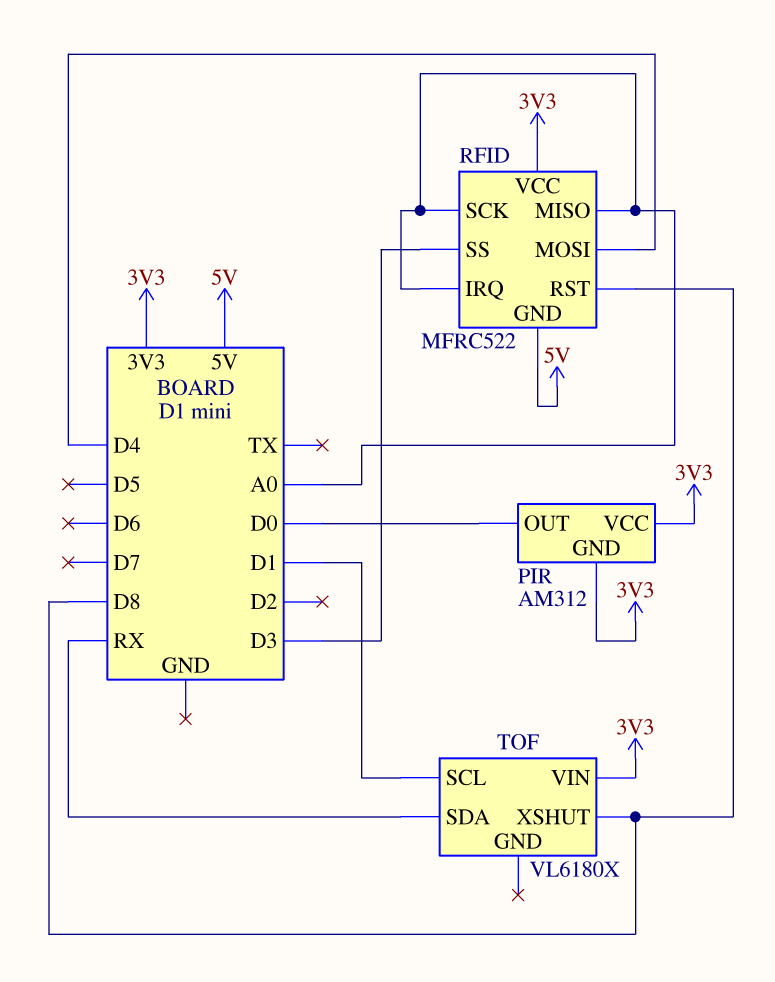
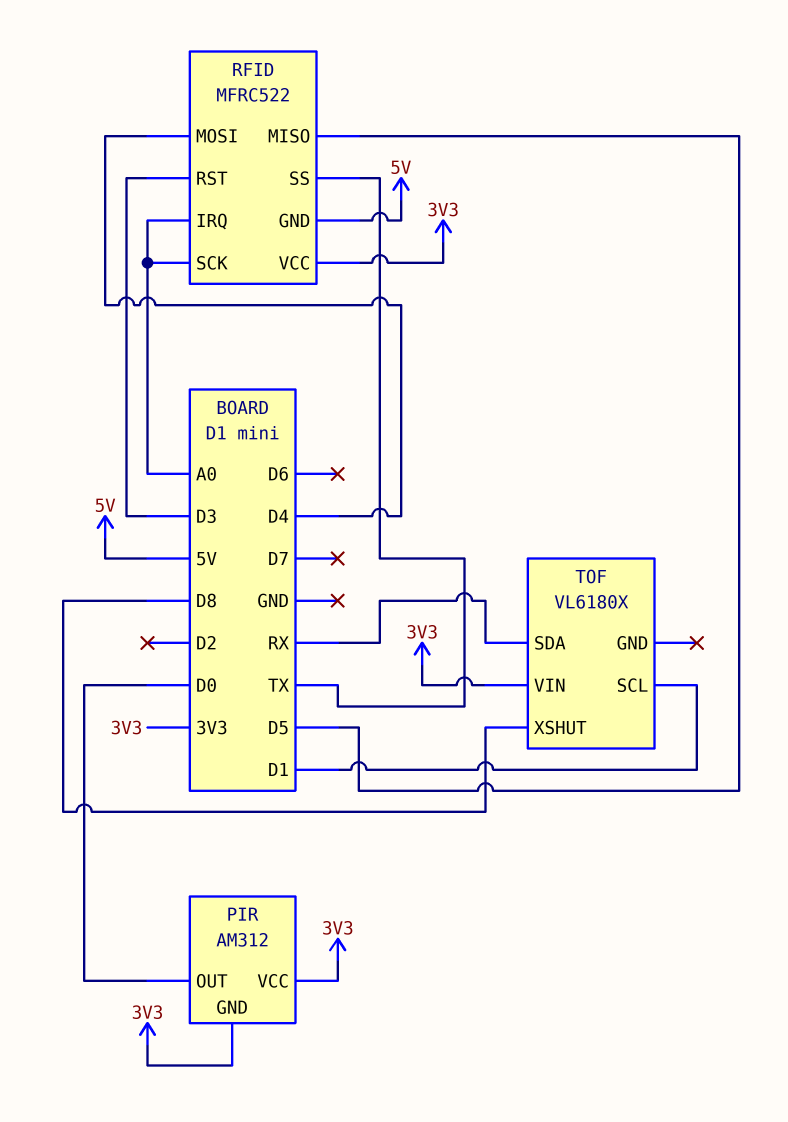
RFID pin MISO: A0 -> D5
RFID pin RST: D8 -> D3
RFID pin SS: D3 -> TX

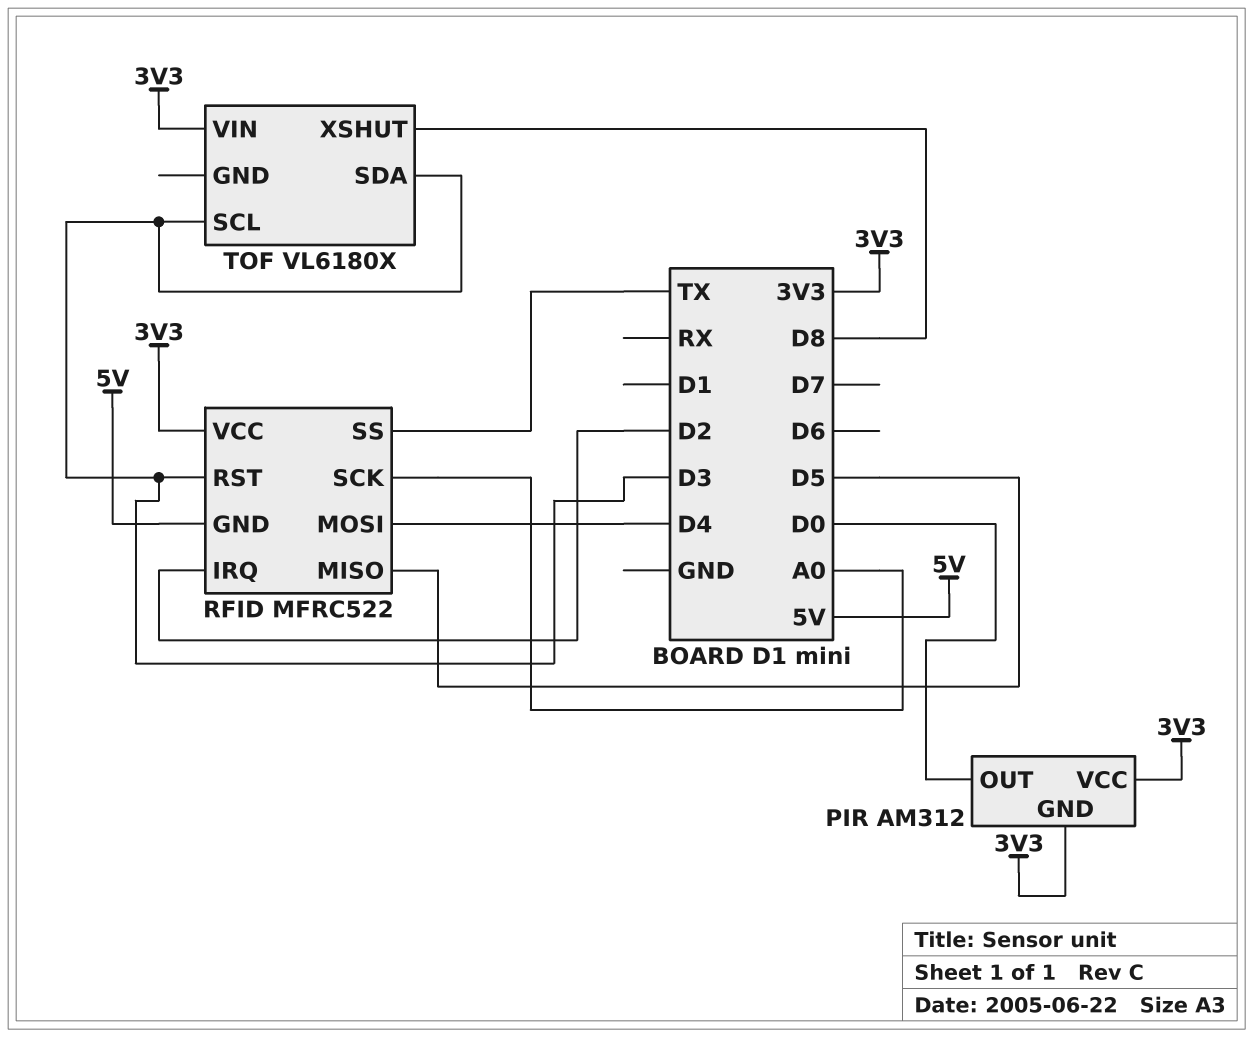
RFID pin IRQ: A0 -> D2
TOF pin SCL: D1 -> D3
TOF pin SDA: RX -> D3

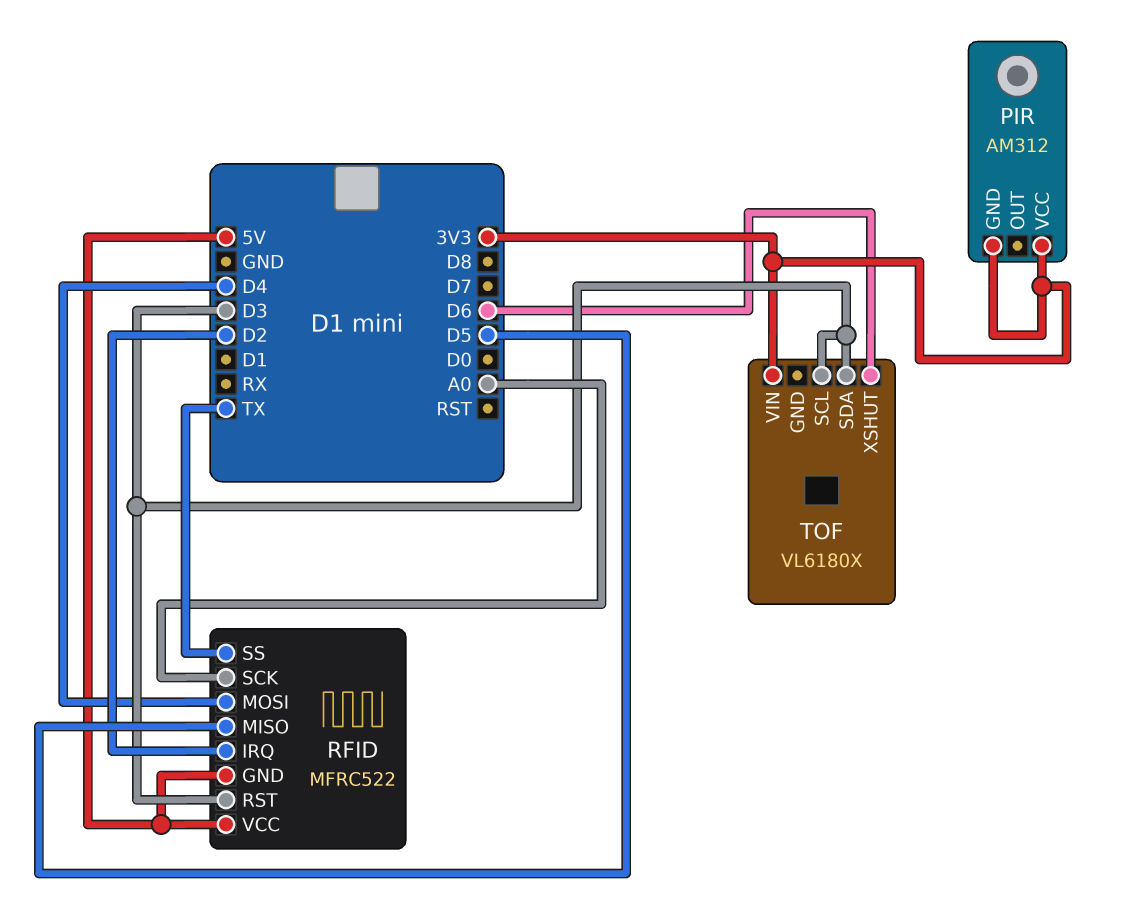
PIR pin OUT: D0 -> none
RFID pin VCC: 3V3 -> 5V
TOF pin XSHUT: D8 -> D6

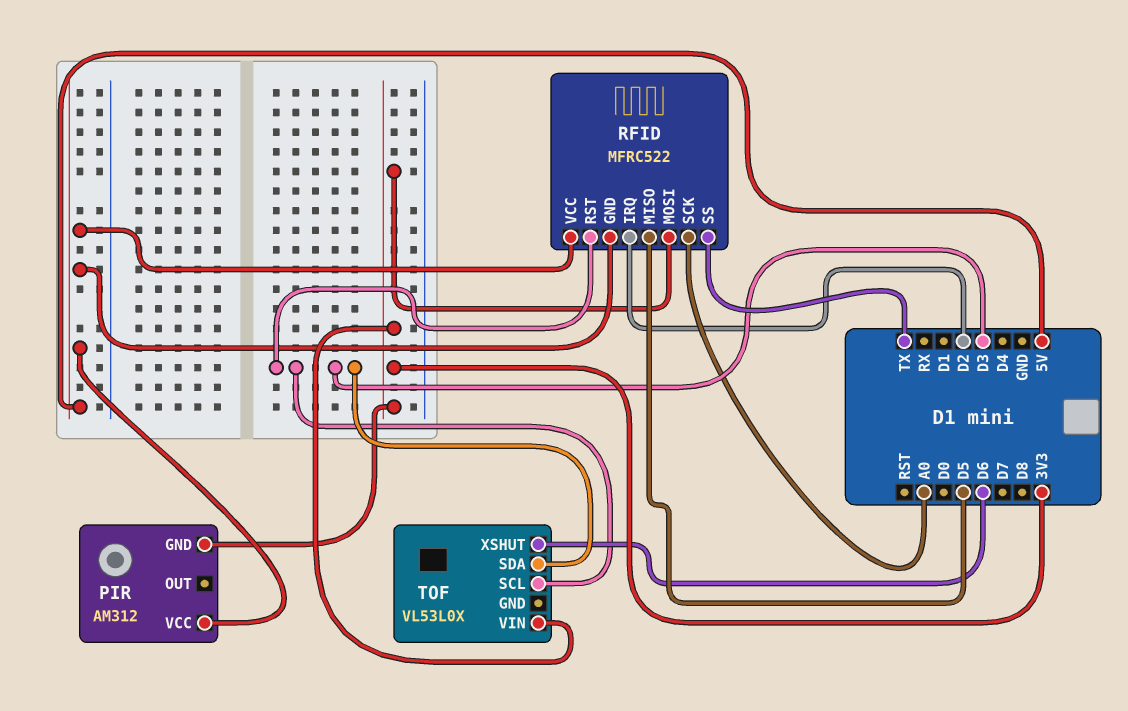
PIR pin VCC: 3V3 -> 5V
RFID pin MOSI: D4 -> 3V3
TOF: VL6180X -> VL53L0X

